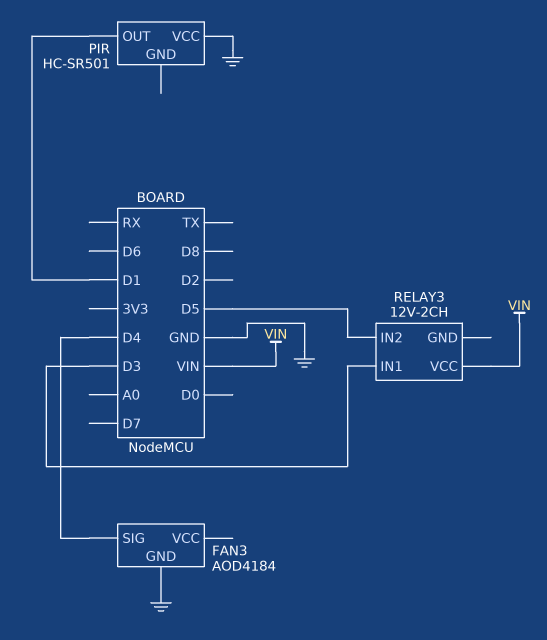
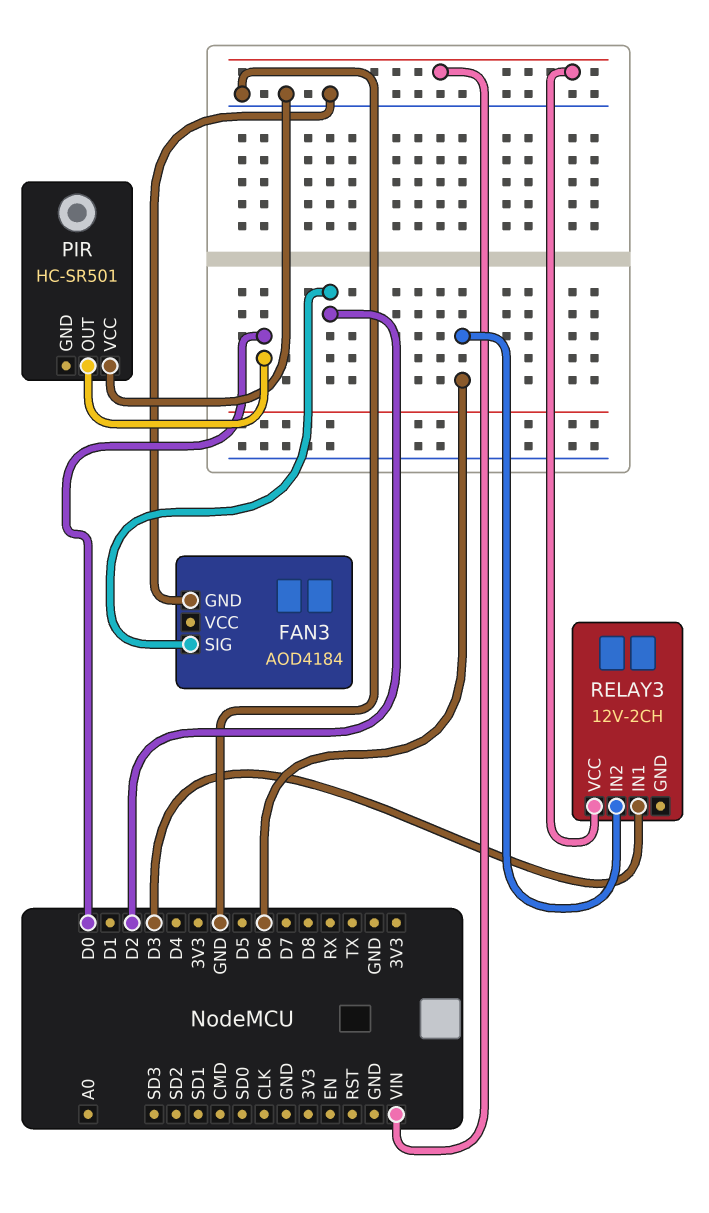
FAN3 pin SIG: D4 -> D2
PIR pin OUT: D1 -> D0
RELAY3 pin IN2: D5 -> D6

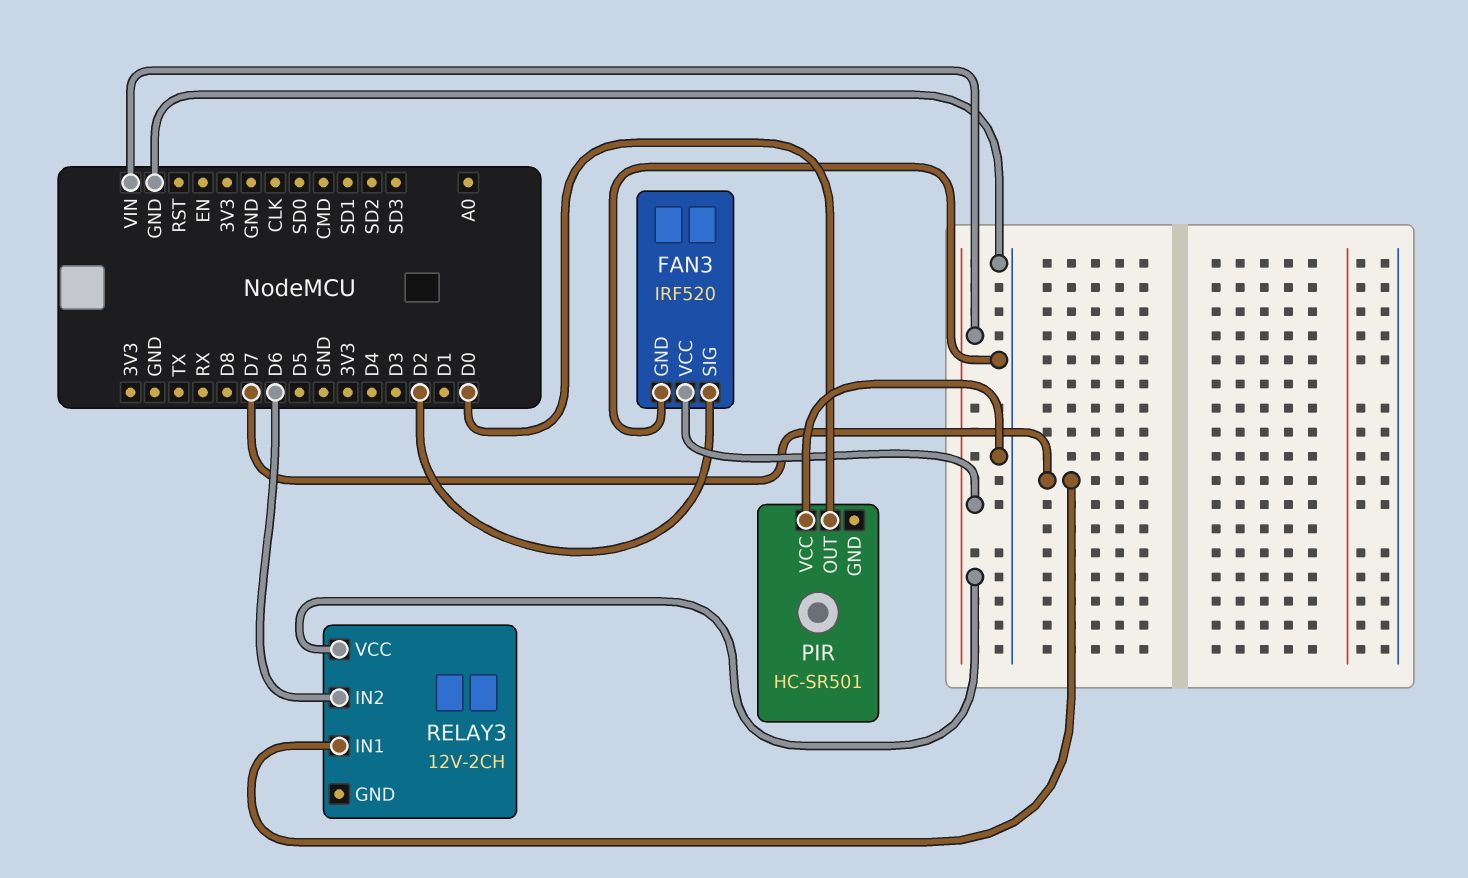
FAN3: AOD4184 -> IRF520
FAN3 pin VCC: none -> VIN
RELAY3 pin IN1: D3 -> D7

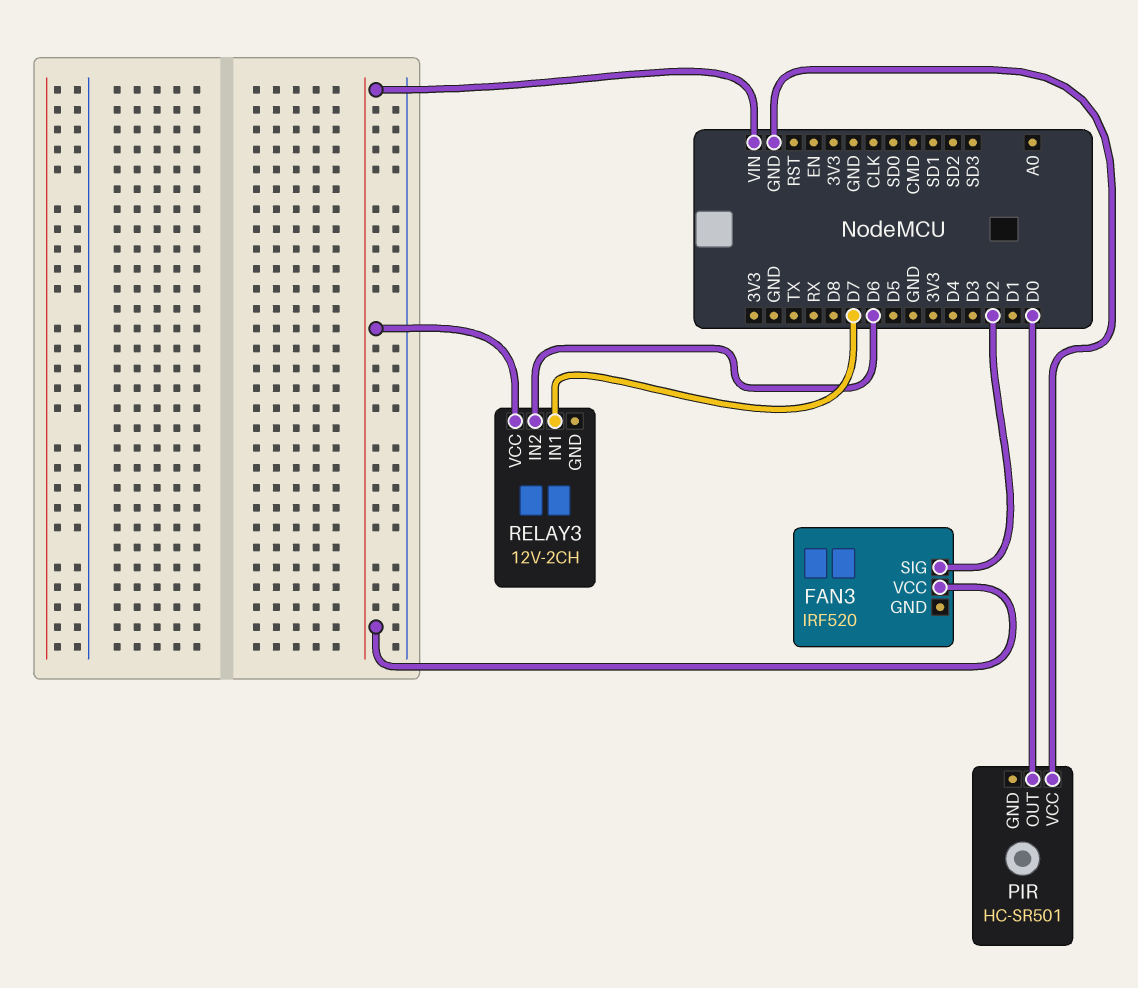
FAN3 pin GND: GND -> none

